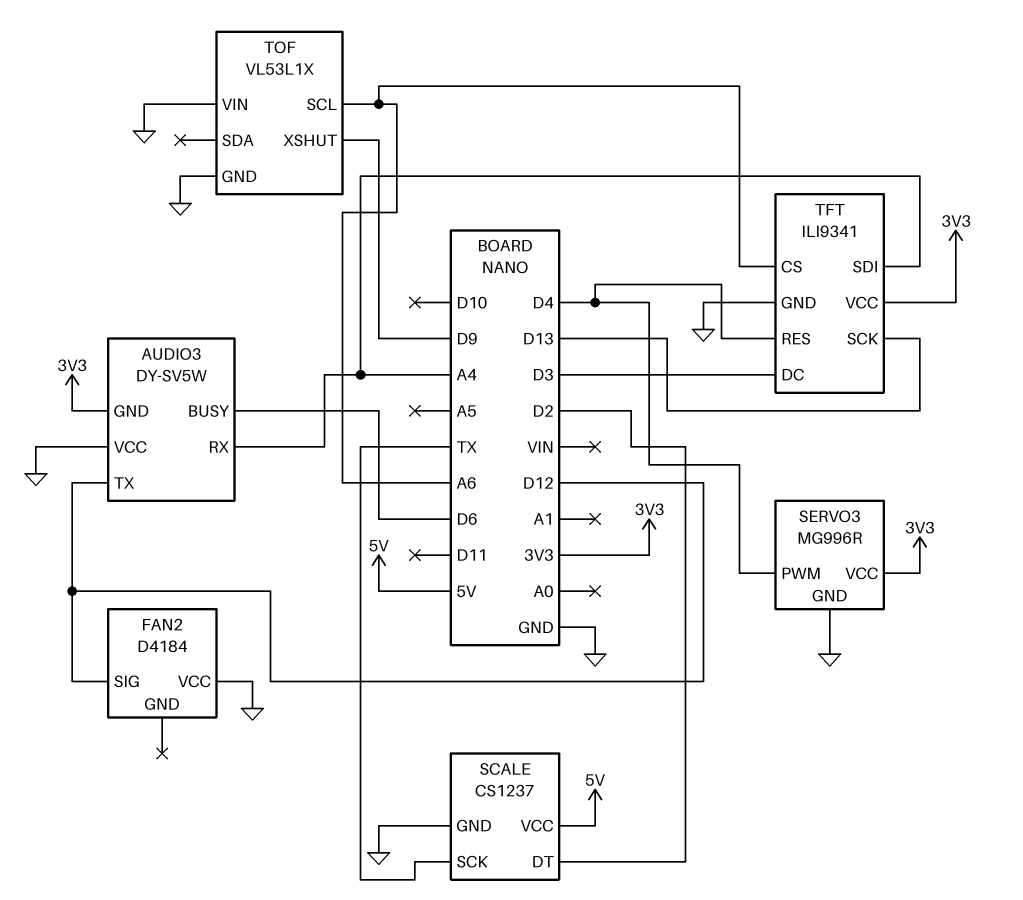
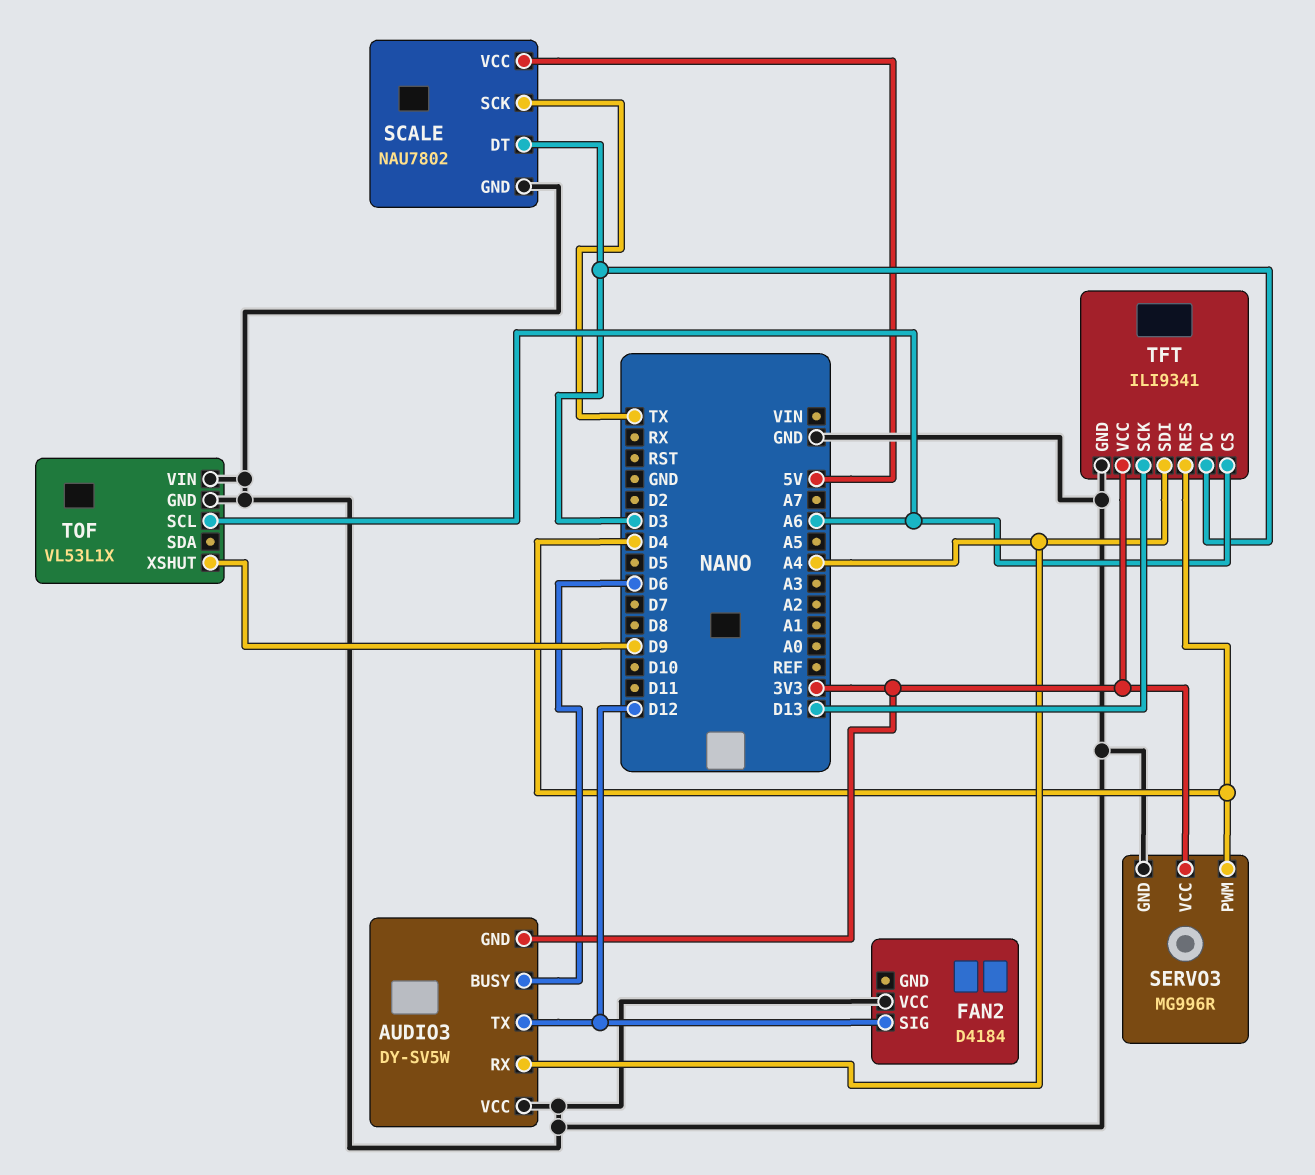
SCALE: CS1237 -> NAU7802
SCALE pin DT: D2 -> D3

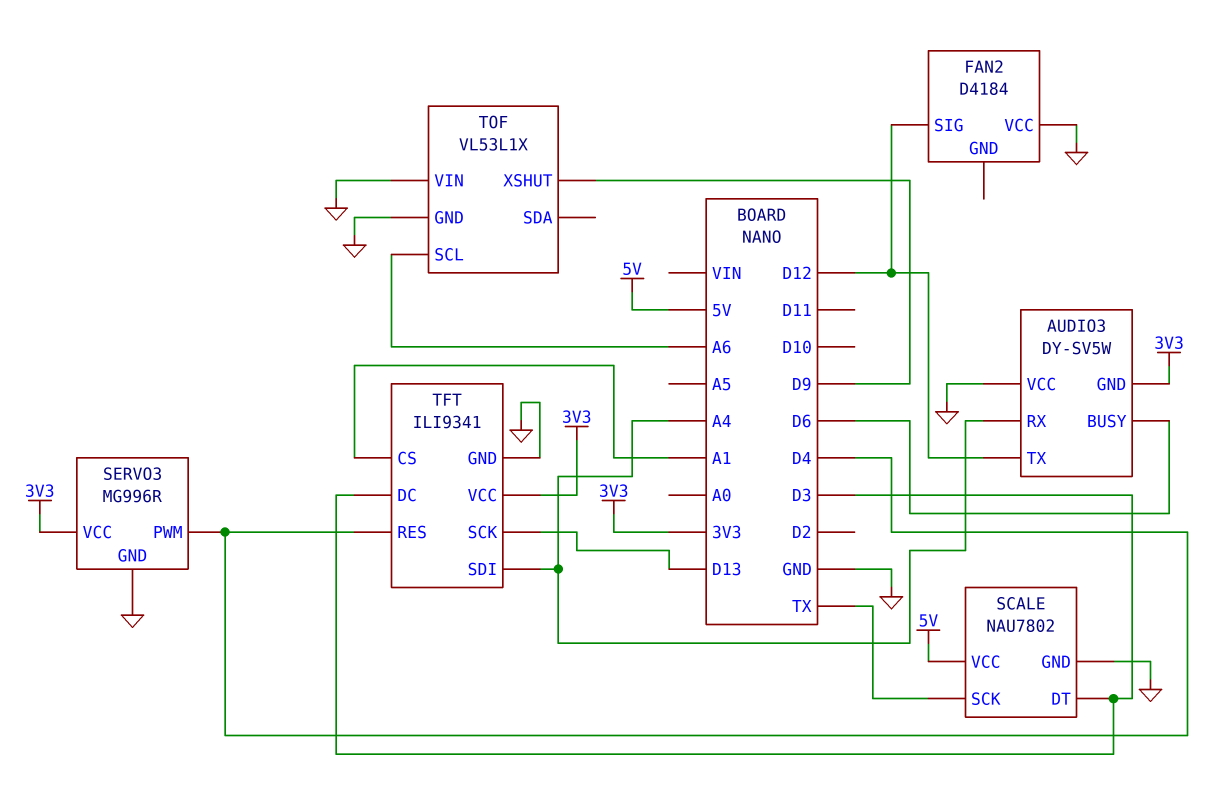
TFT pin CS: A6 -> A1

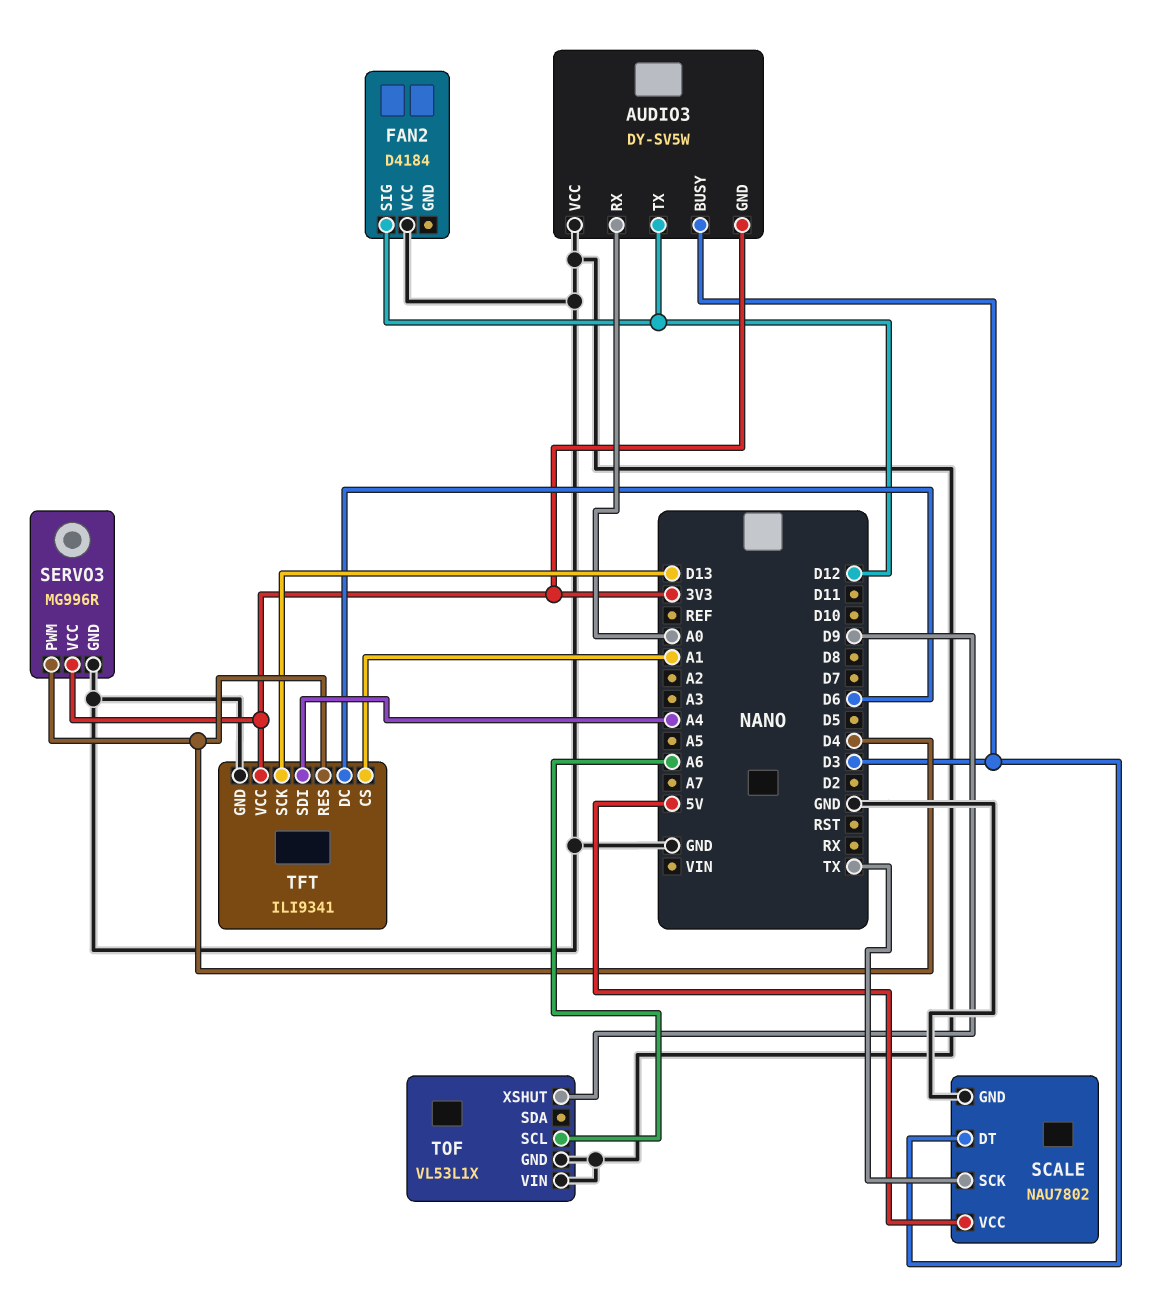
AUDIO3 pin BUSY: D6 -> D3
AUDIO3 pin RX: A4 -> A0
TFT pin DC: D3 -> D6

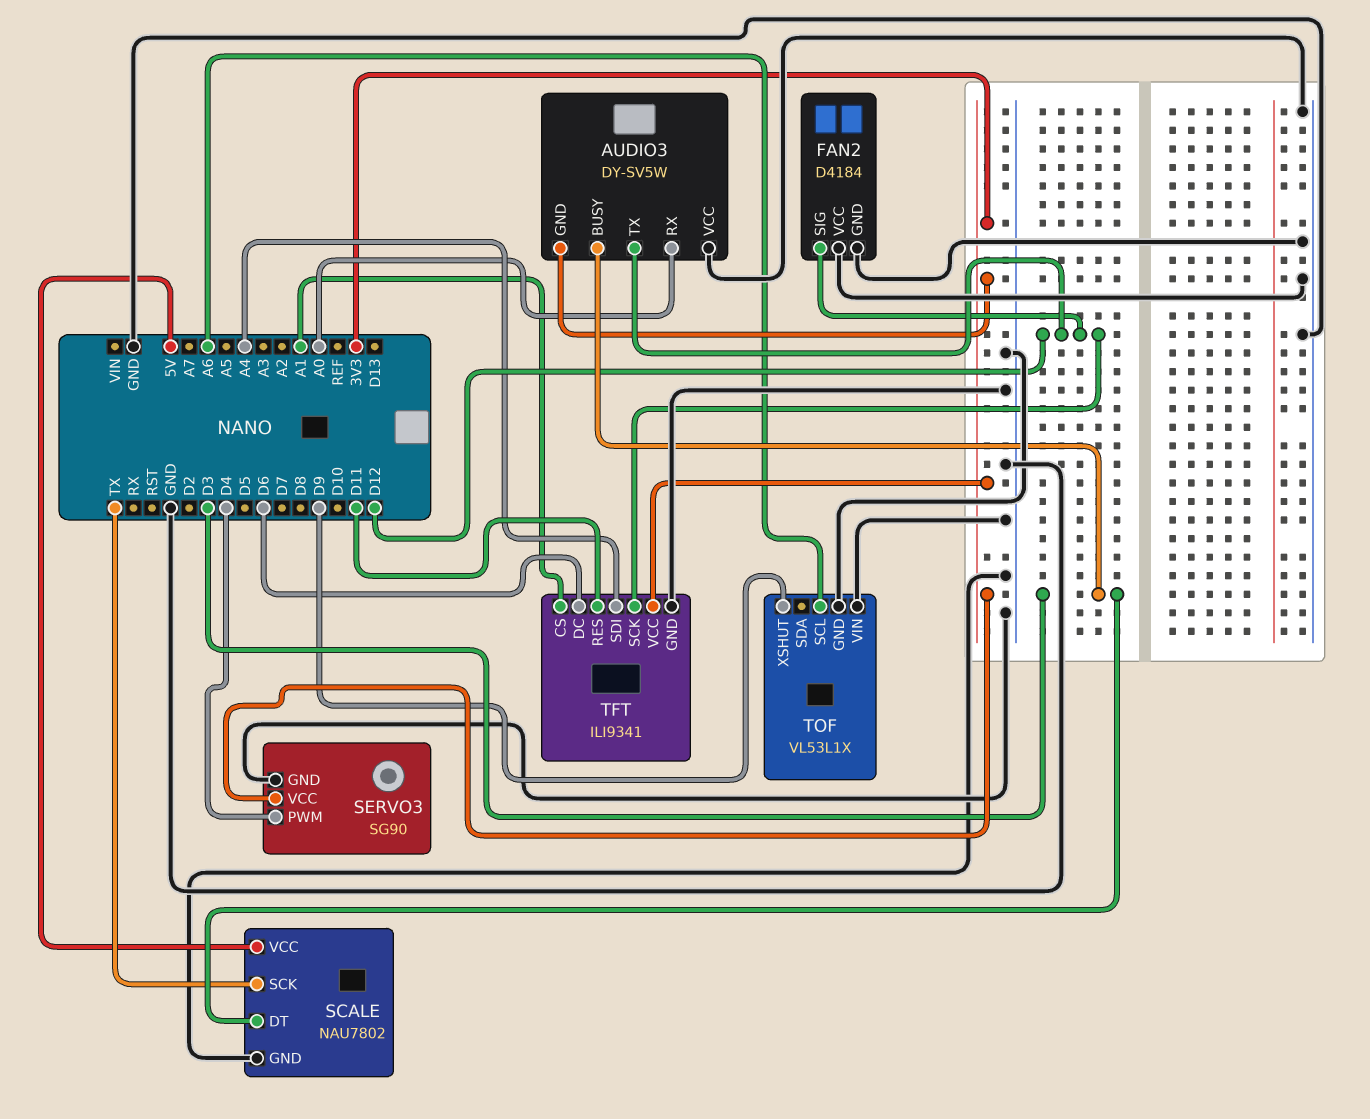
FAN2 pin GND: none -> GND
SERVO3: MG996R -> SG90
TFT pin RES: D4 -> D11
TFT pin SCK: D13 -> D12

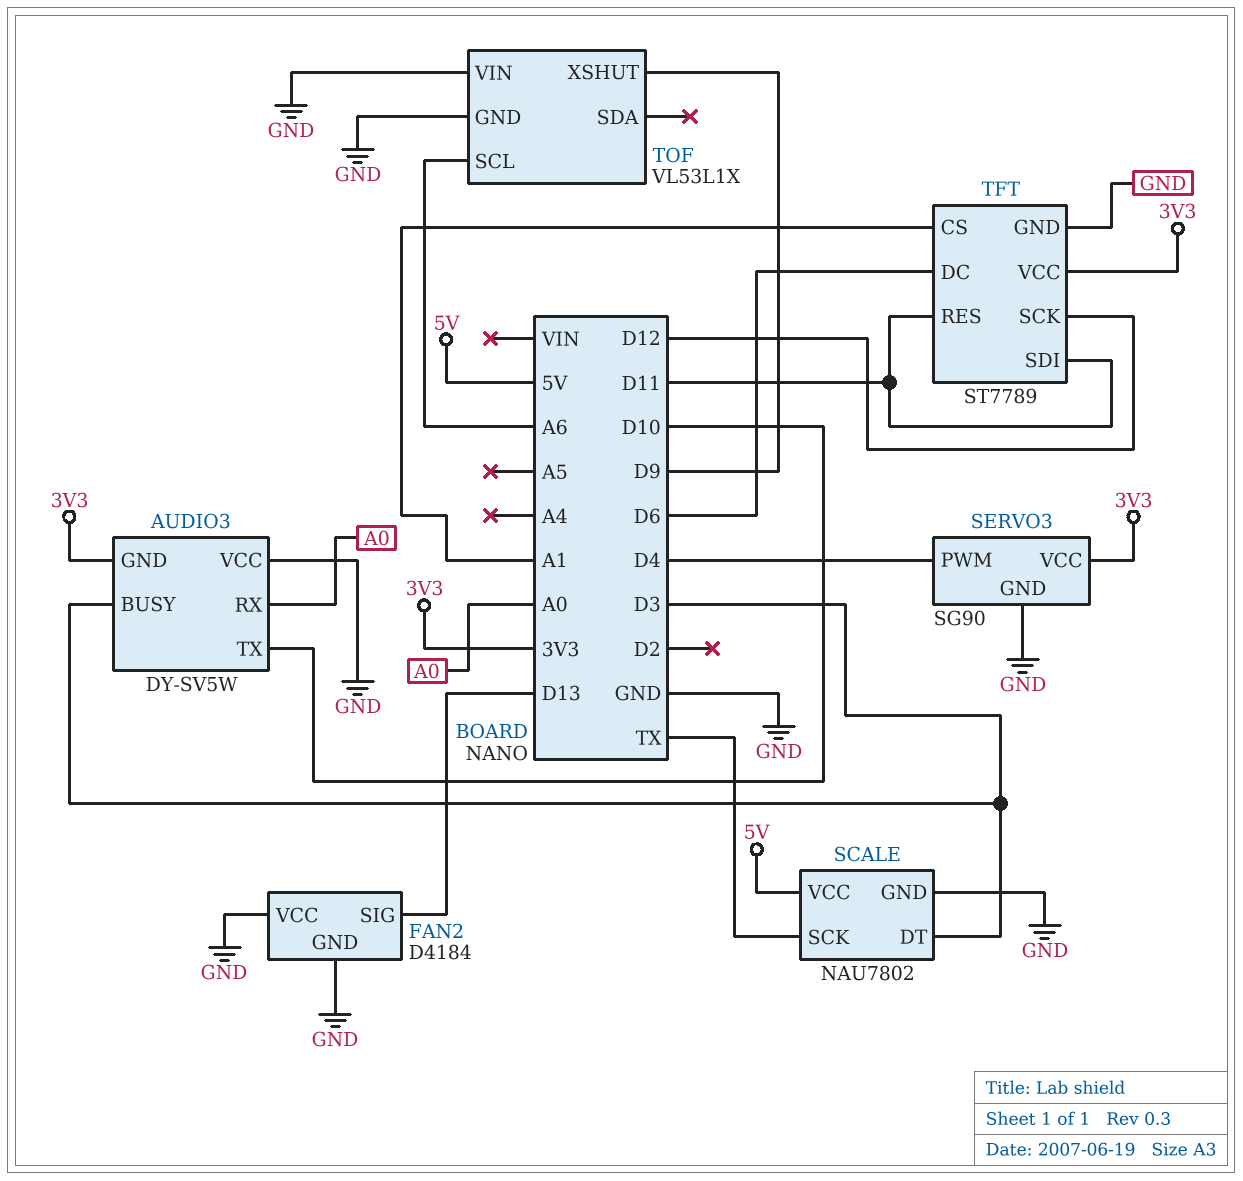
AUDIO3 pin TX: D12 -> D10
FAN2 pin SIG: D12 -> D13
TFT: ILI9341 -> ST7789
TFT pin SDI: A4 -> D11

